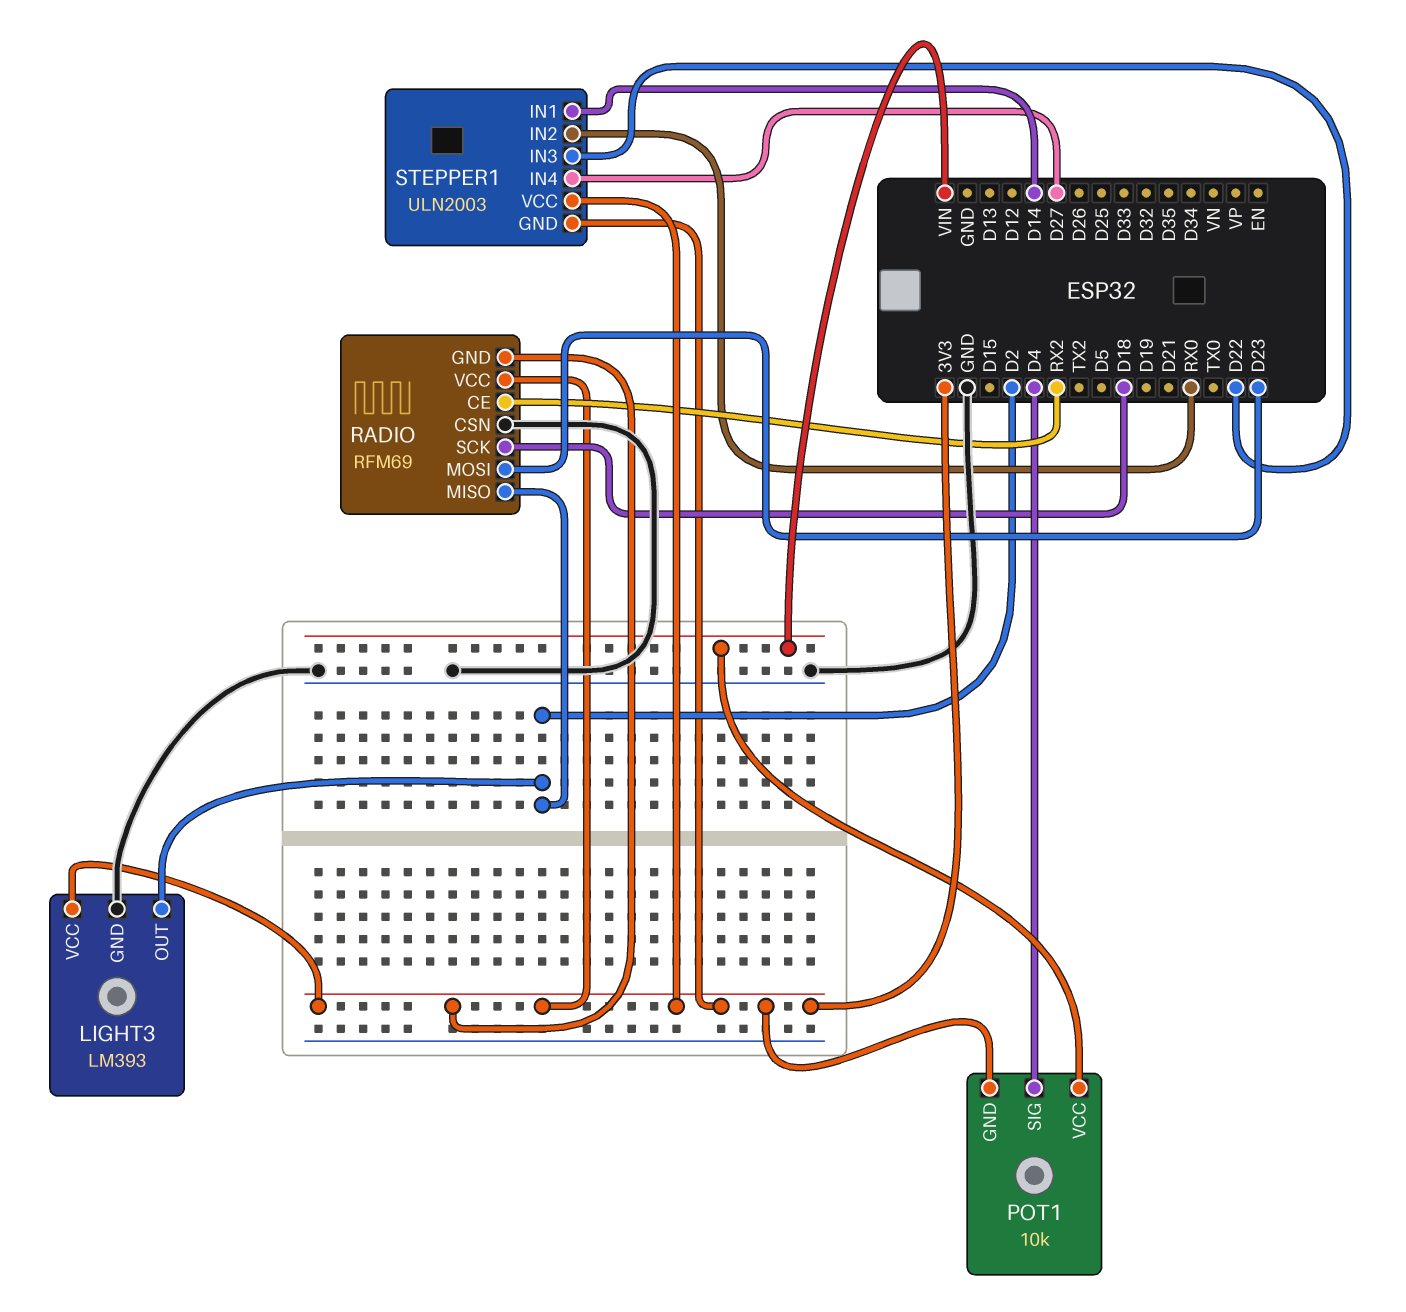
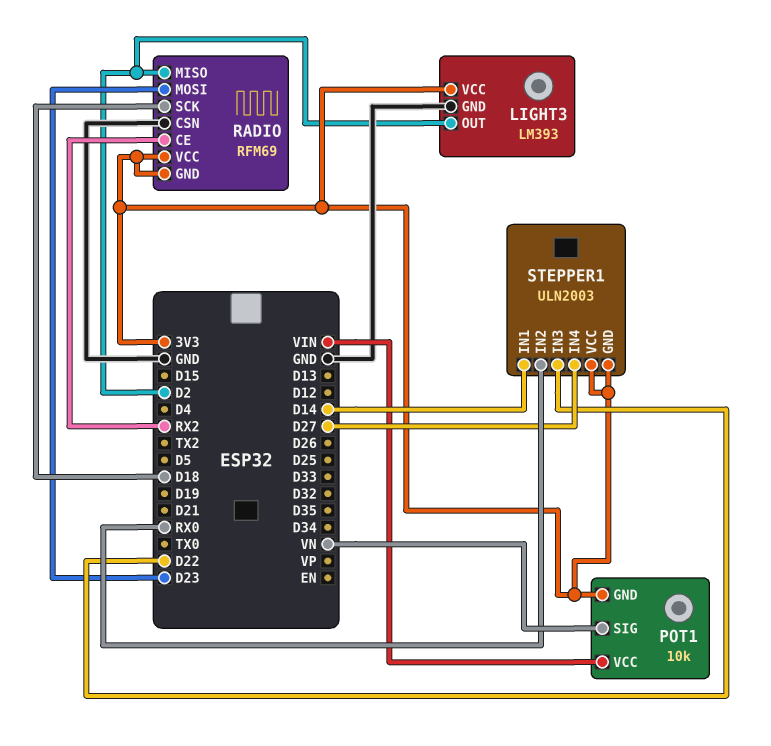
POT1 pin SIG: D4 -> VN

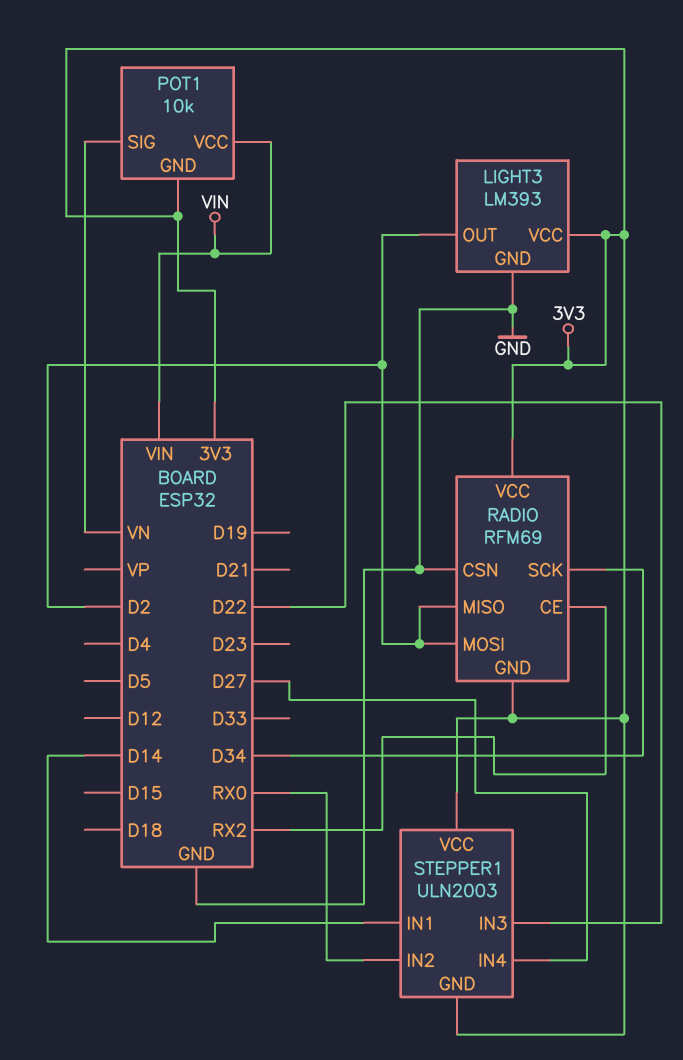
RADIO pin MOSI: D23 -> D2
RADIO pin SCK: D18 -> D34

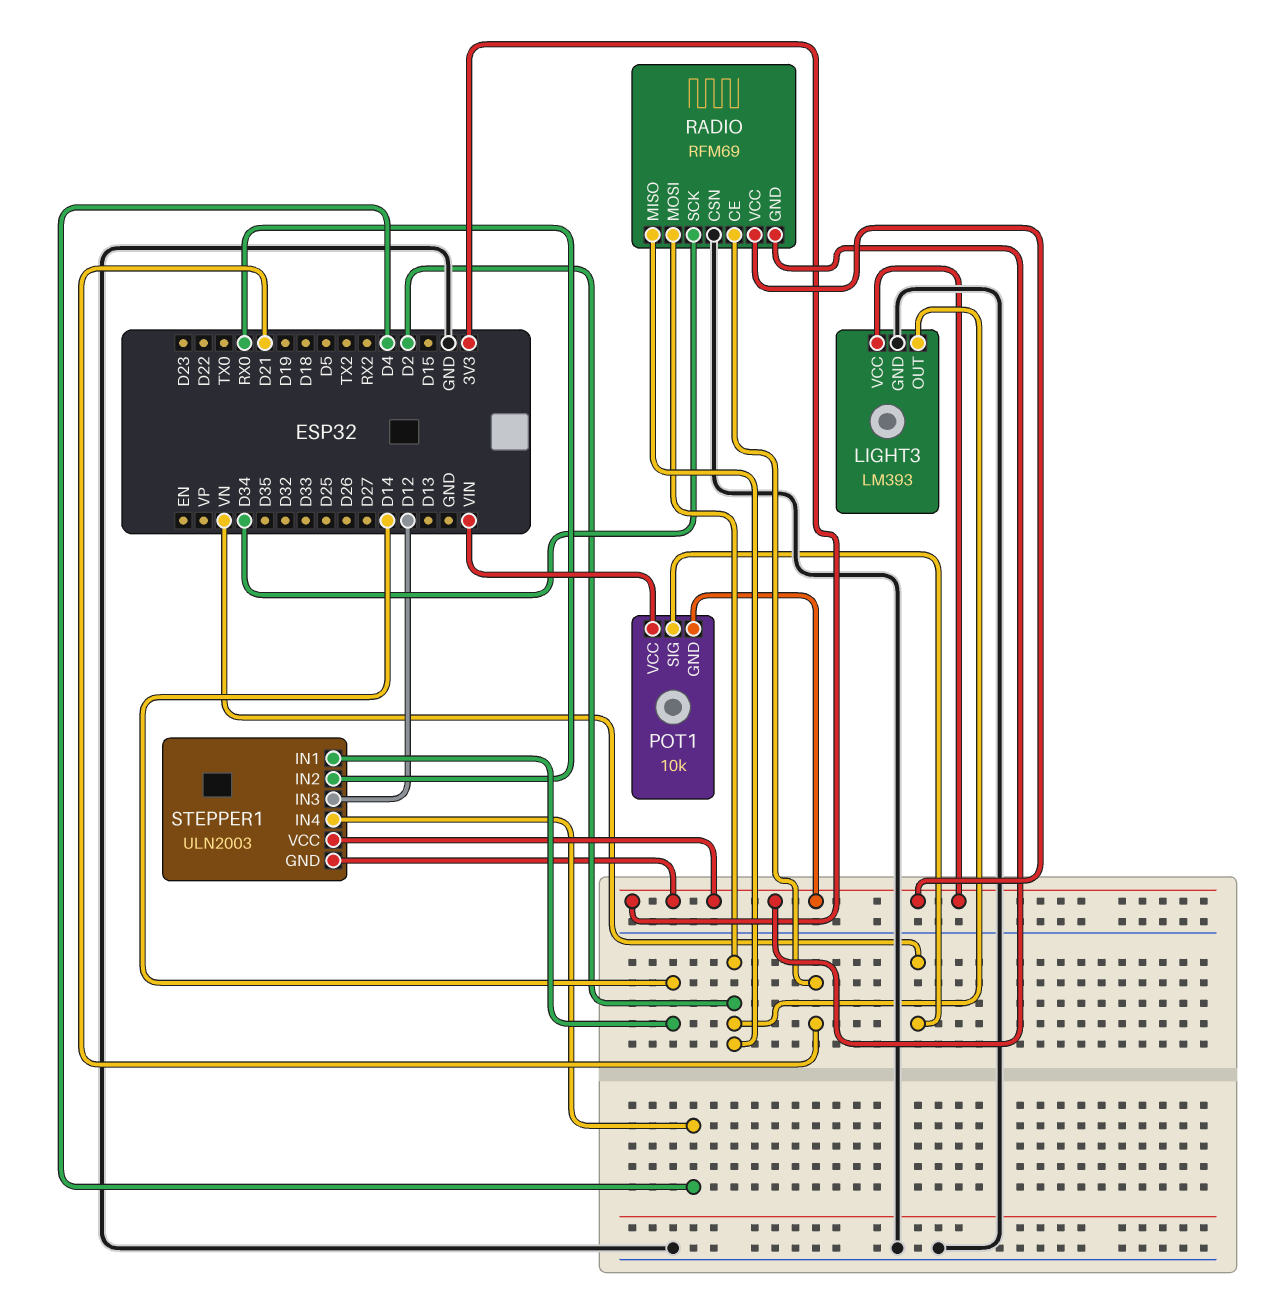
RADIO pin CE: RX2 -> D21
STEPPER1 pin IN3: D22 -> D12
STEPPER1 pin IN4: D27 -> D4

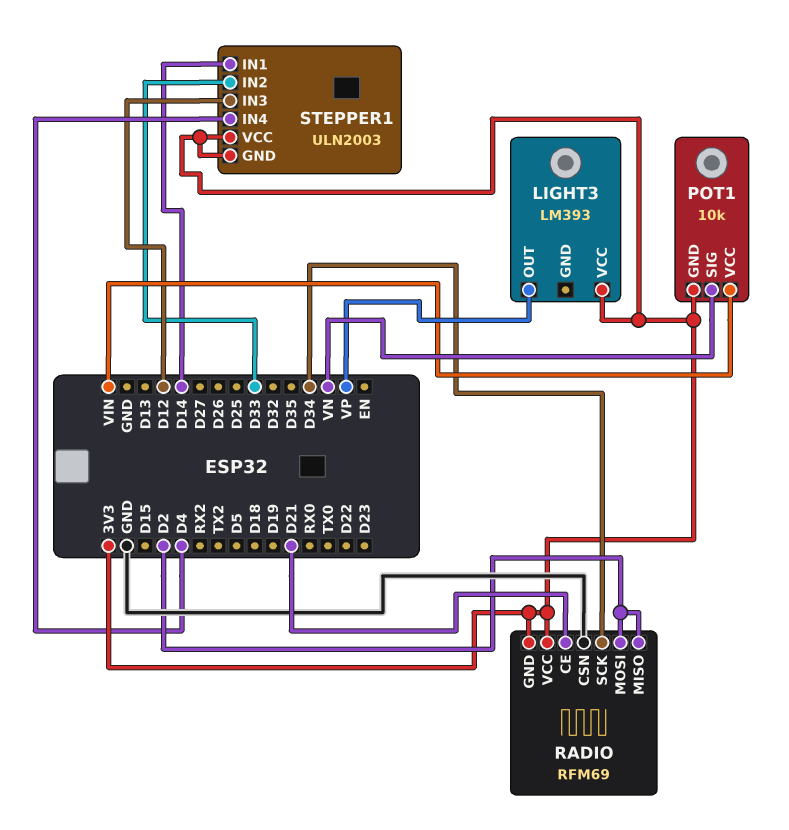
LIGHT3 pin GND: GND -> none
LIGHT3 pin OUT: D2 -> VP
STEPPER1 pin IN2: RX0 -> D33

